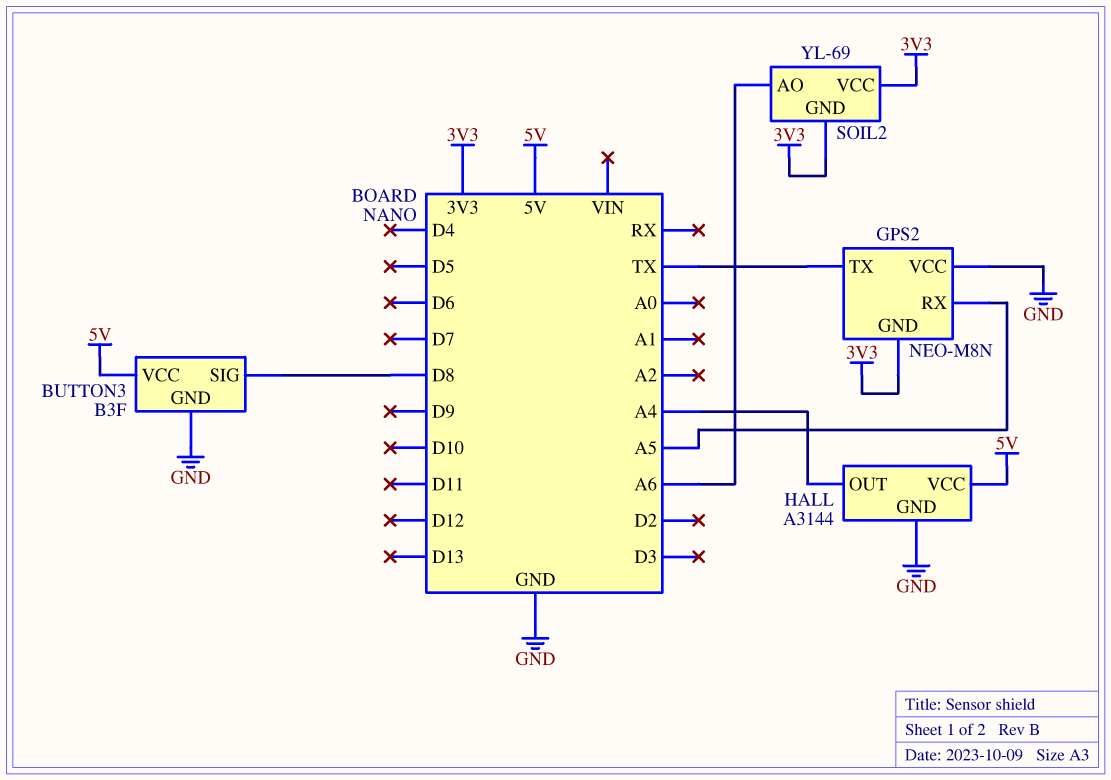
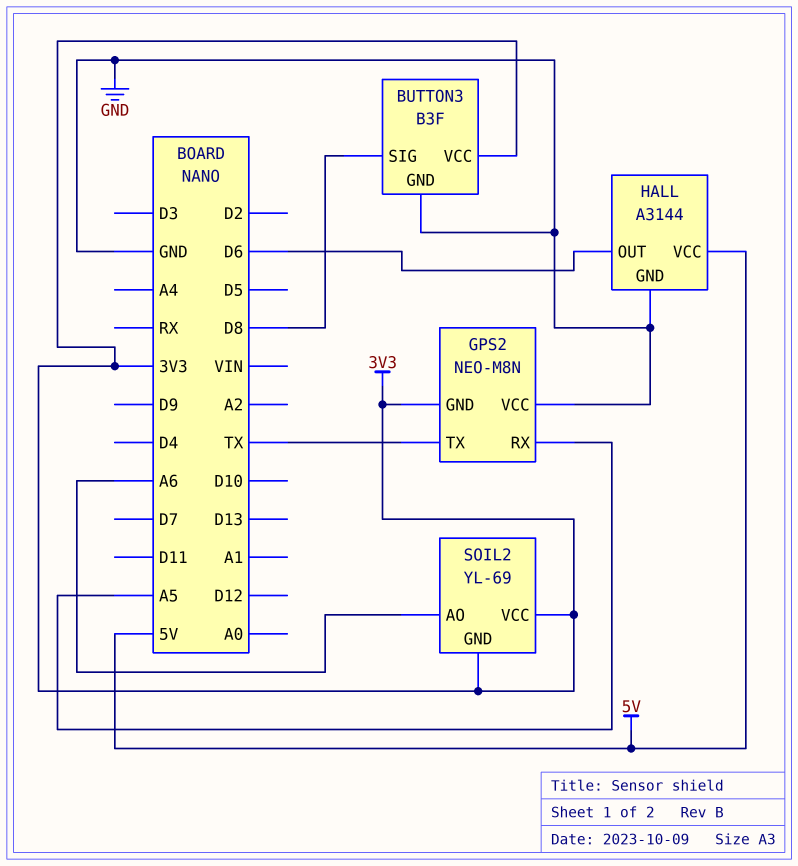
BUTTON3 pin VCC: 5V -> 3V3
HALL pin OUT: A4 -> D6

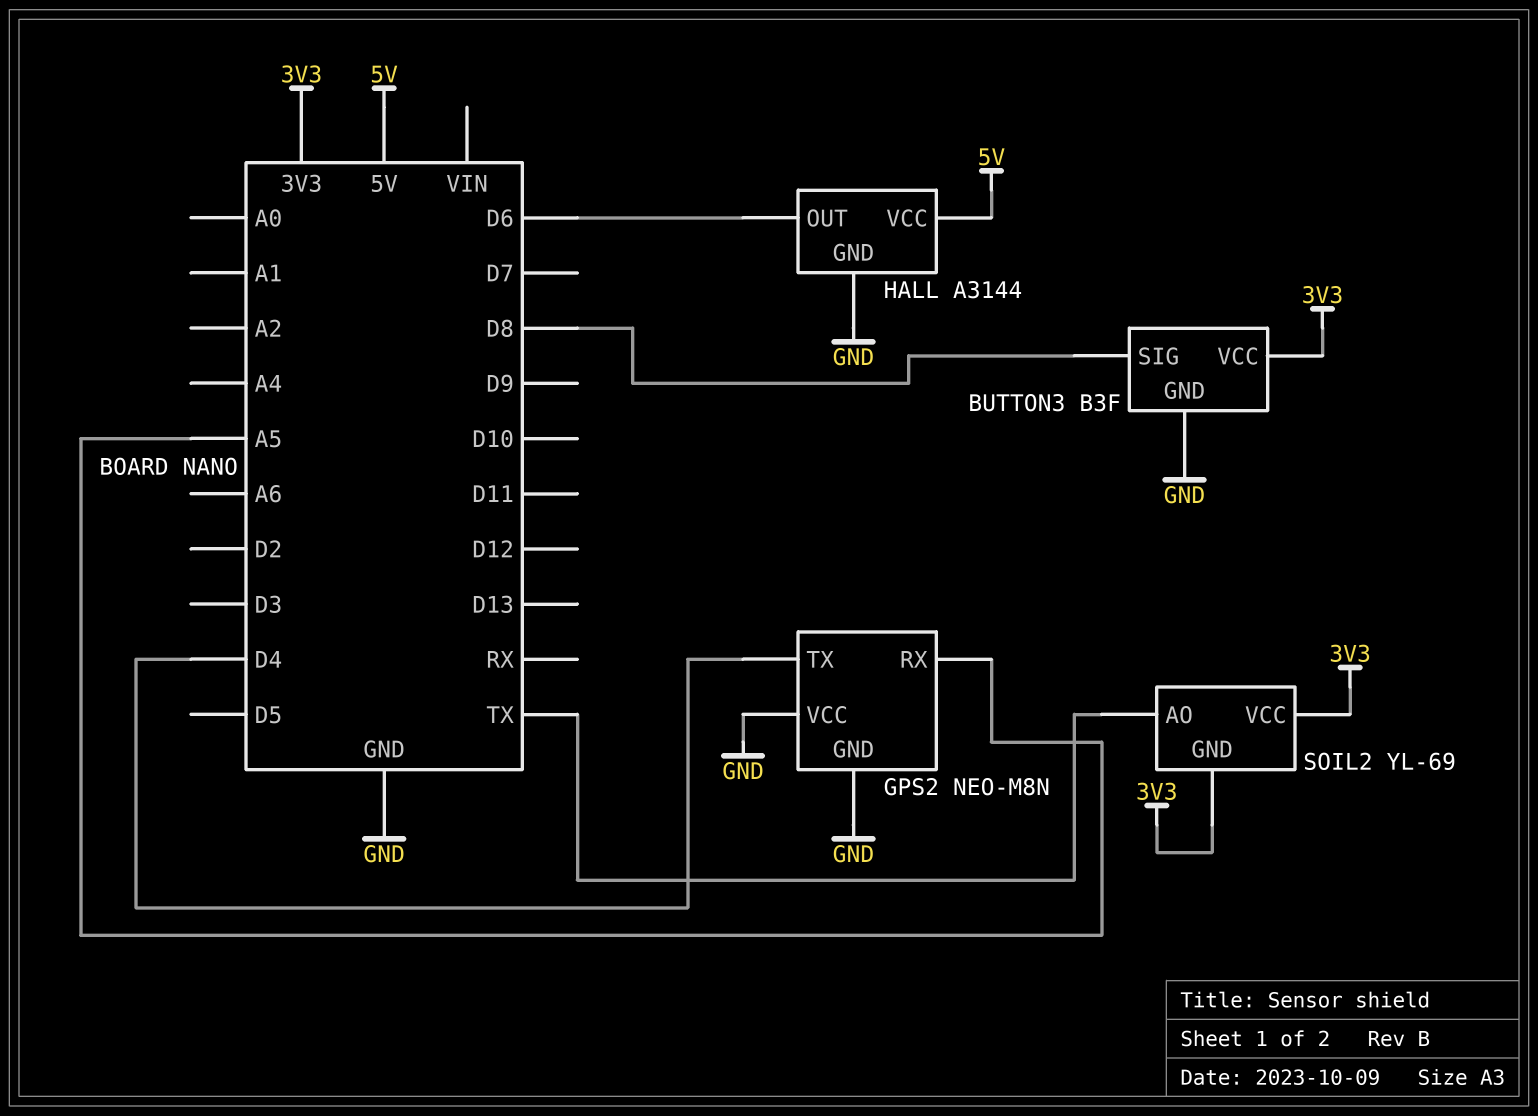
GPS2 pin GND: 3V3 -> GND
GPS2 pin TX: TX -> D4
SOIL2 pin AO: A6 -> TX

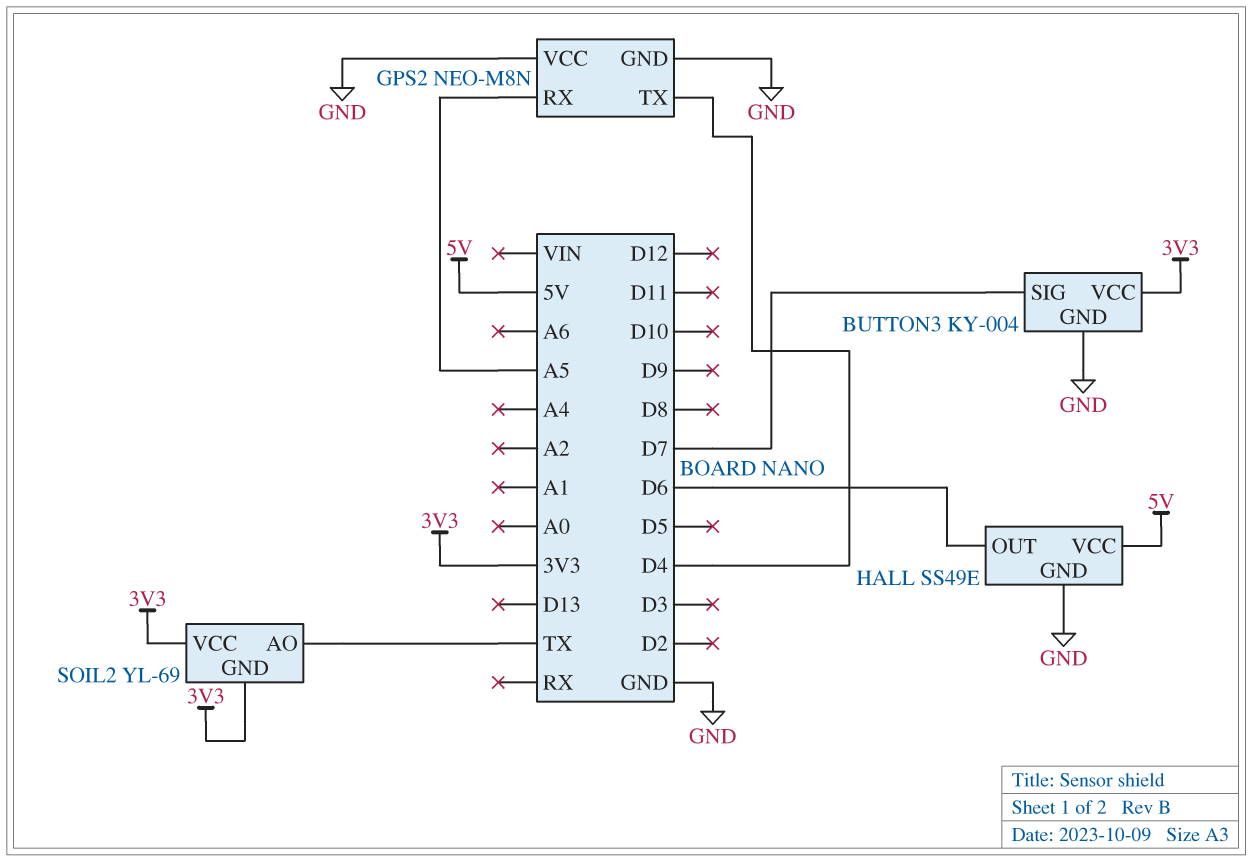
BUTTON3: B3F -> KY-004
BUTTON3 pin SIG: D8 -> D7
HALL: A3144 -> SS49E

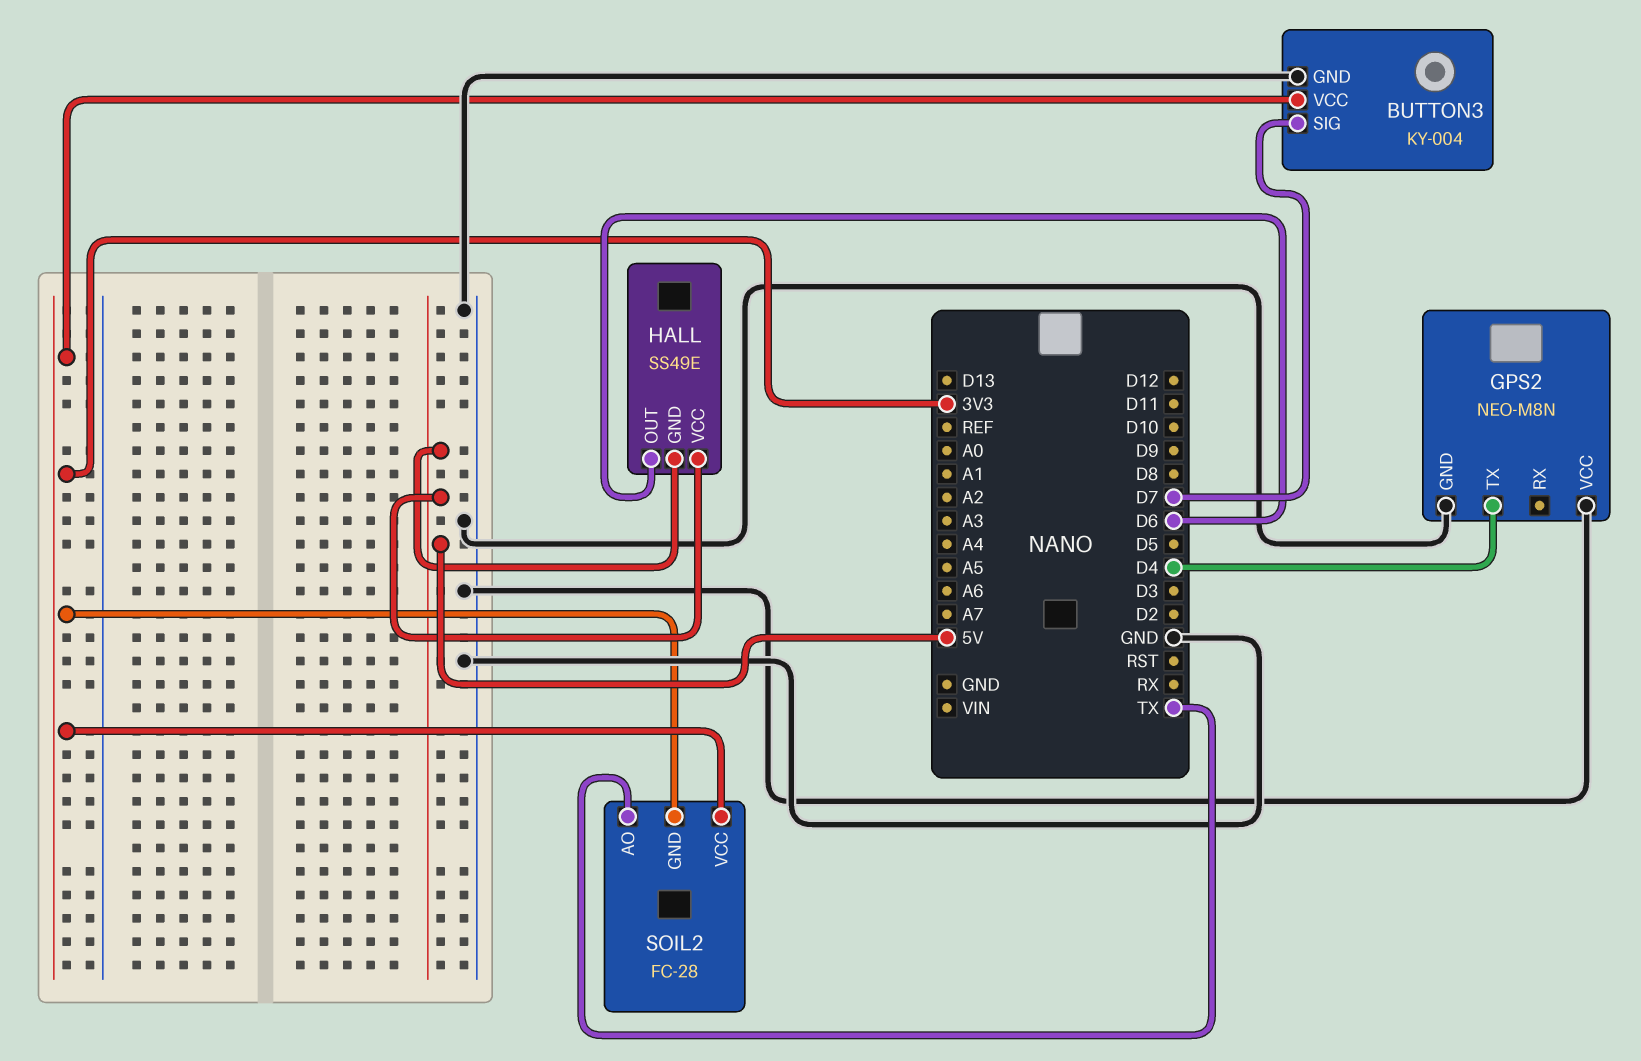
GPS2 pin RX: A5 -> none
HALL pin GND: GND -> 5V
SOIL2: YL-69 -> FC-28

